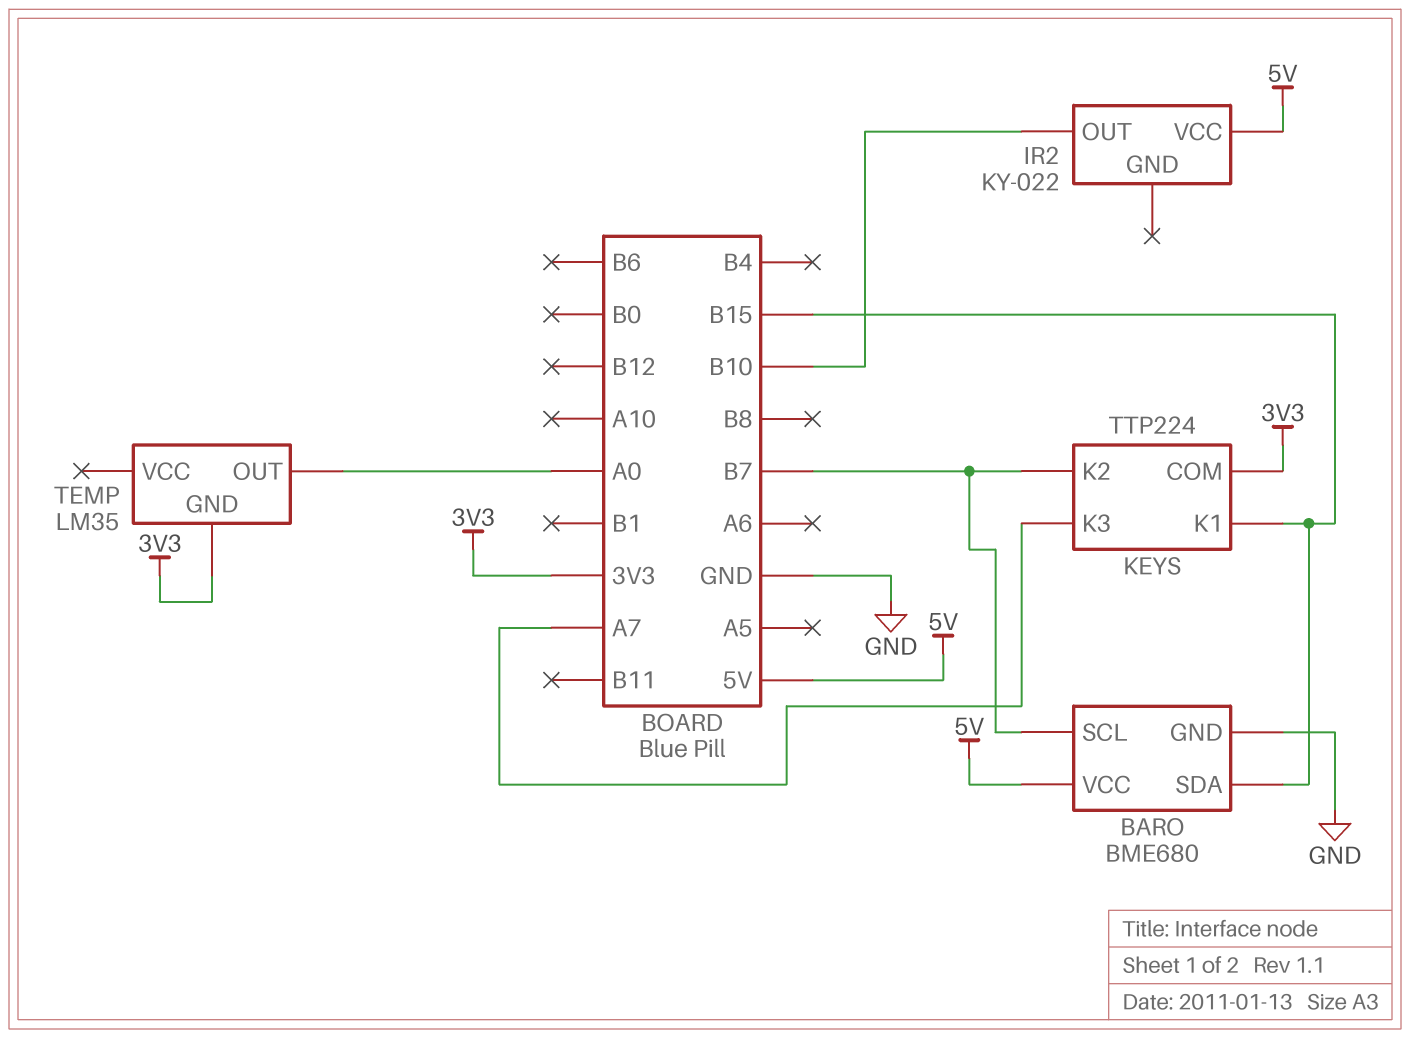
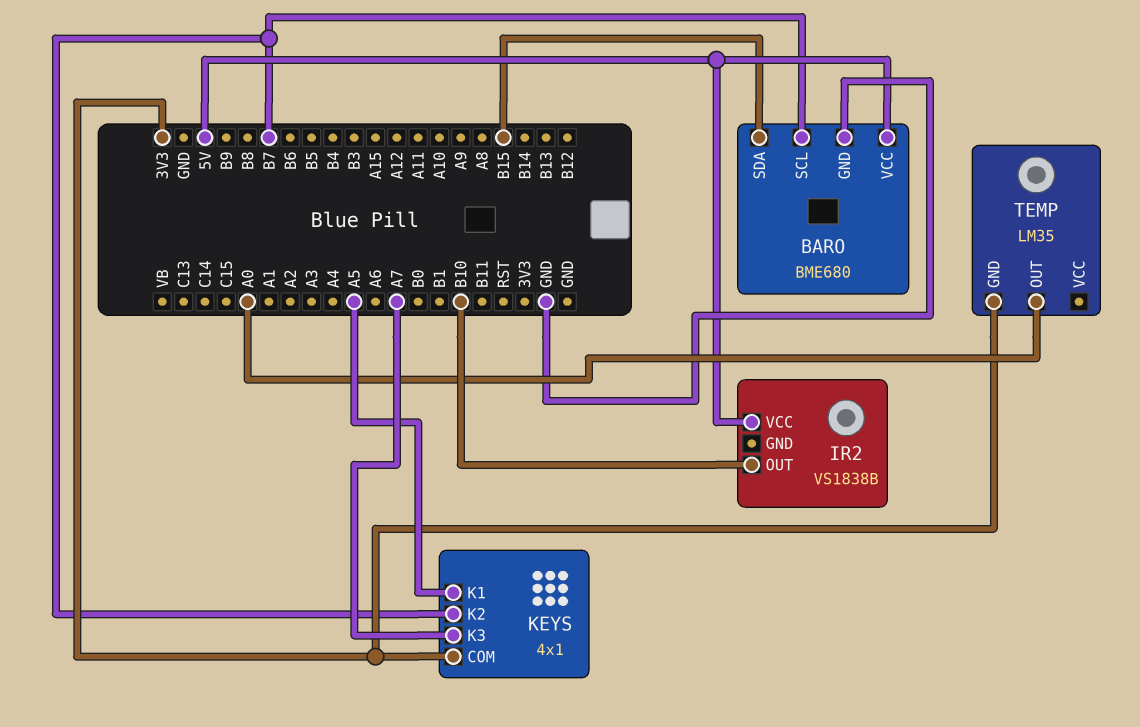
IR2: KY-022 -> VS1838B
KEYS: TTP224 -> 4x1
KEYS pin K1: B15 -> A5

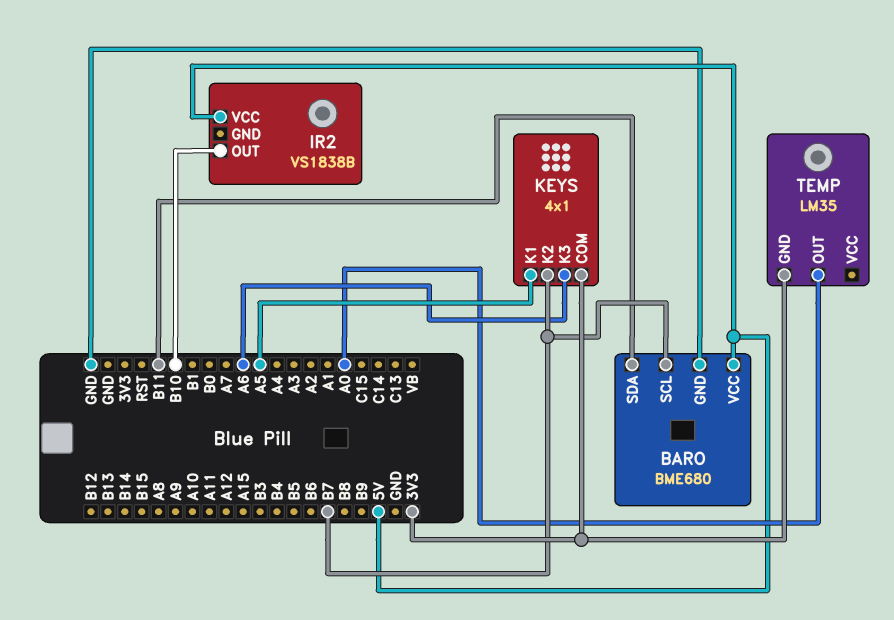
BARO pin SDA: B15 -> B11
KEYS pin K3: A7 -> A6

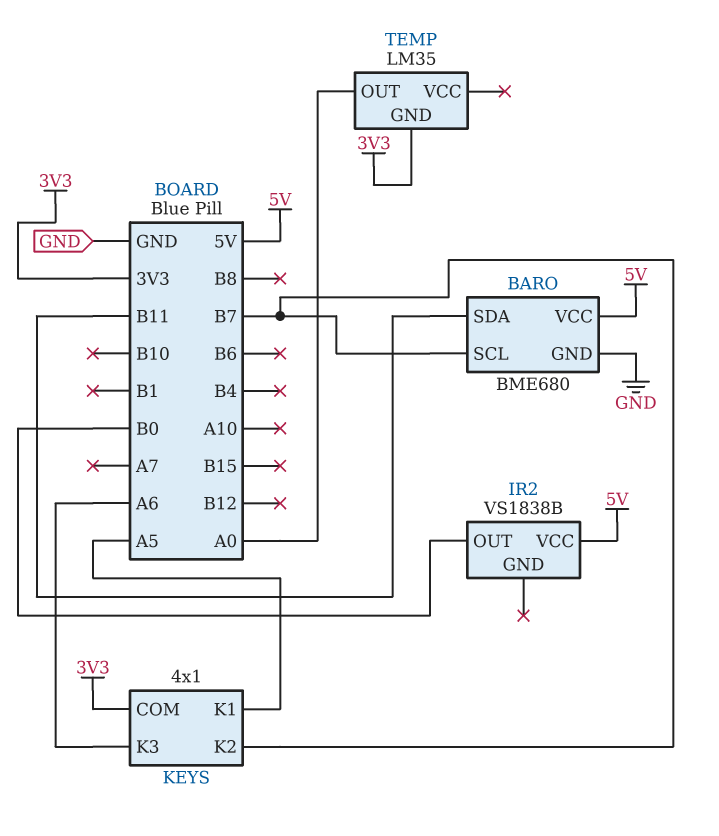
IR2 pin OUT: B10 -> B0

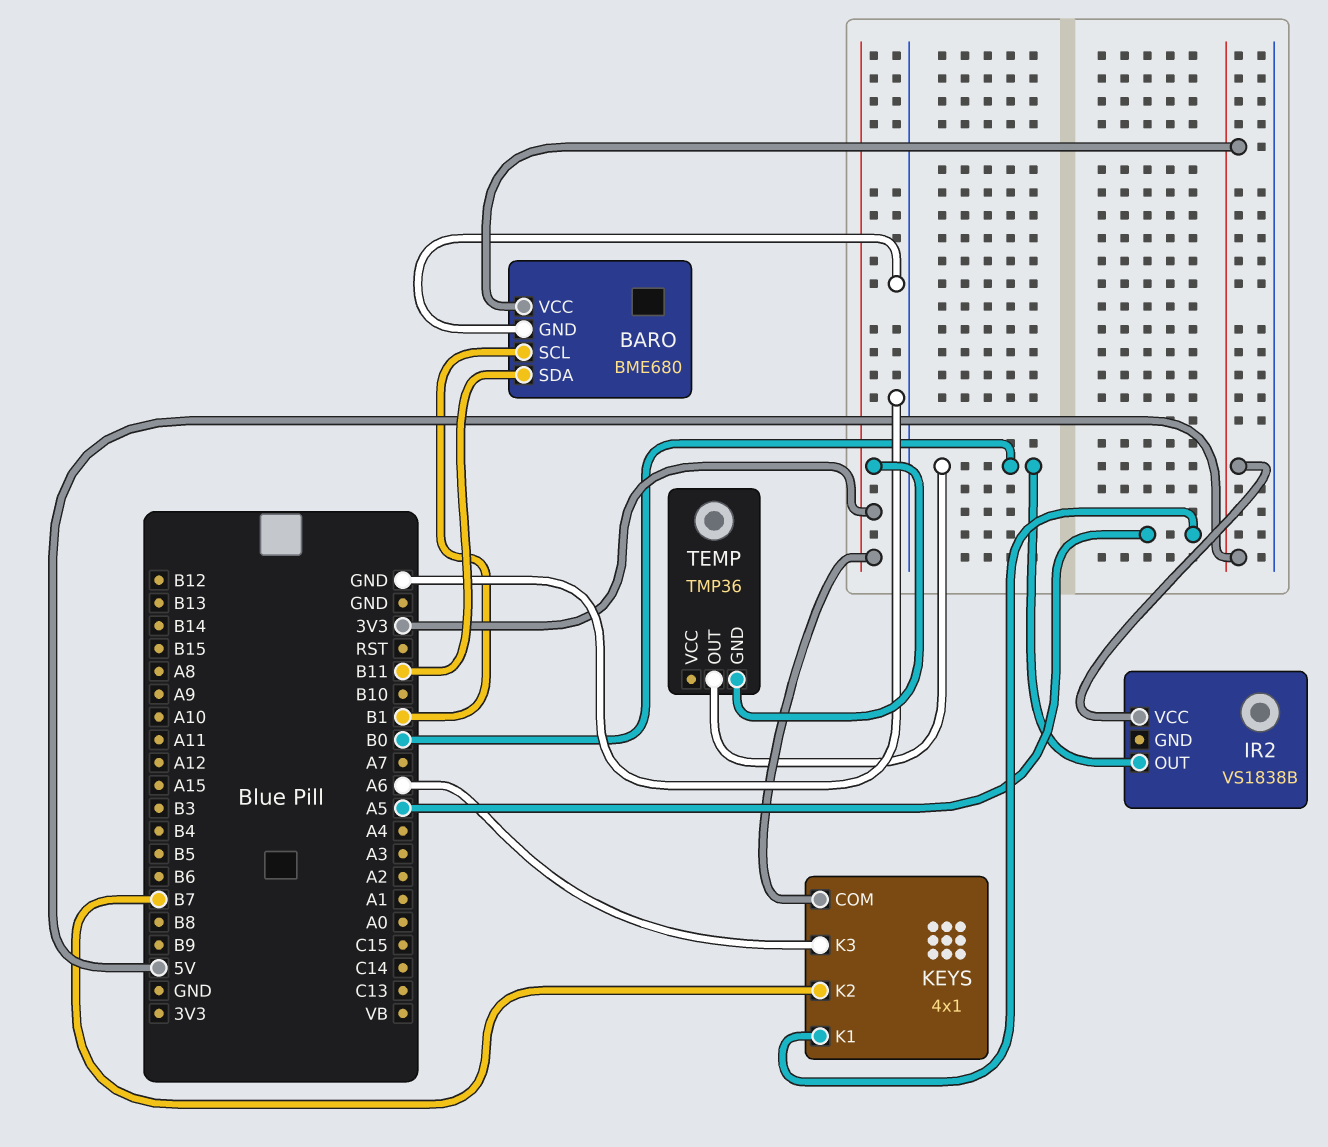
BARO pin SCL: B7 -> B1
TEMP: LM35 -> TMP36
TEMP pin OUT: A0 -> B0

